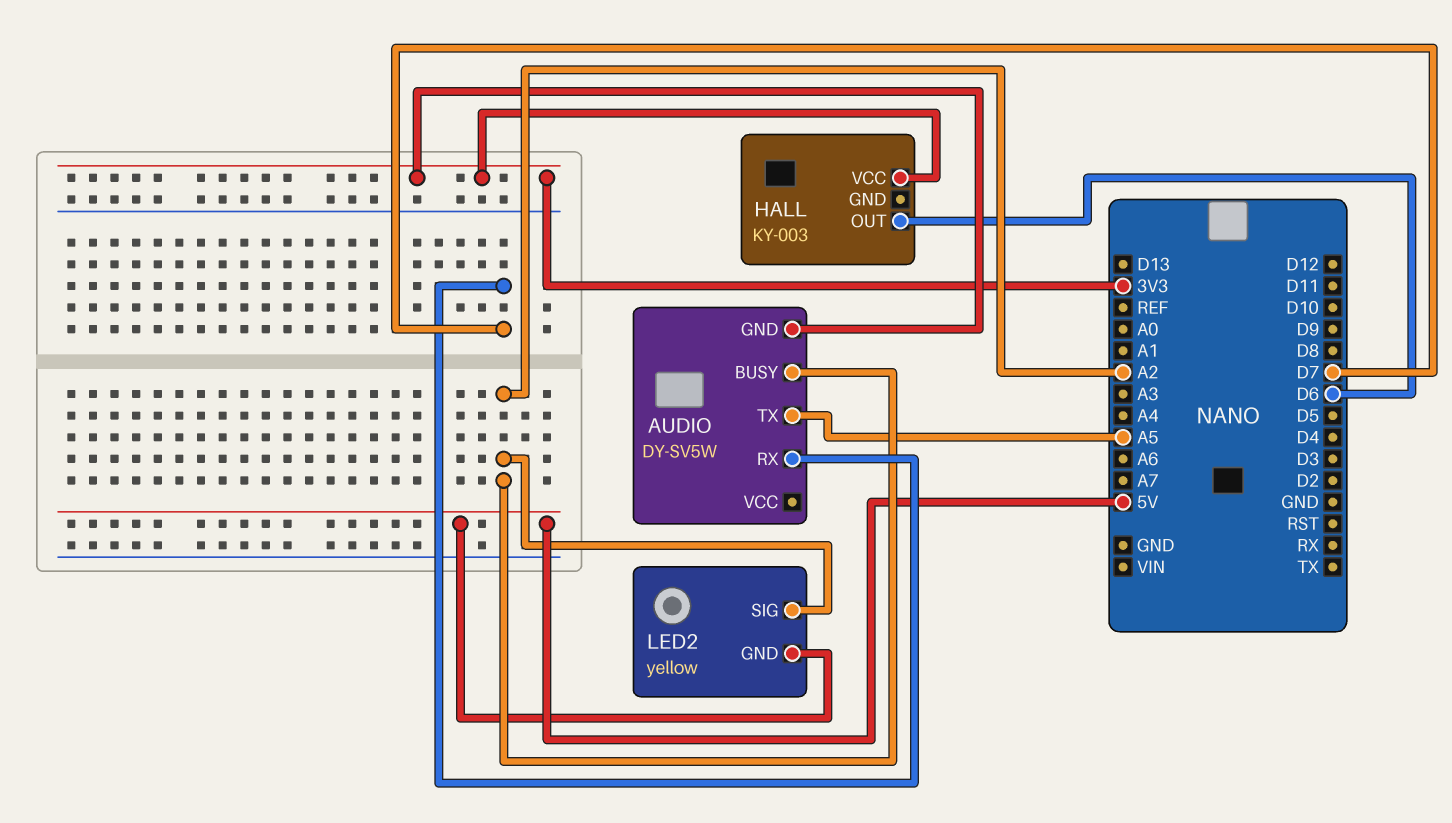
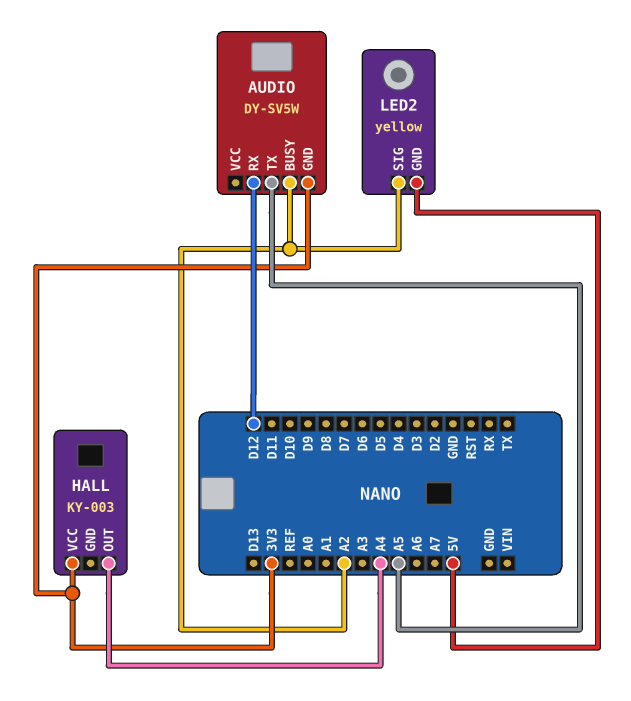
AUDIO pin RX: D7 -> D12
HALL pin OUT: D6 -> A4

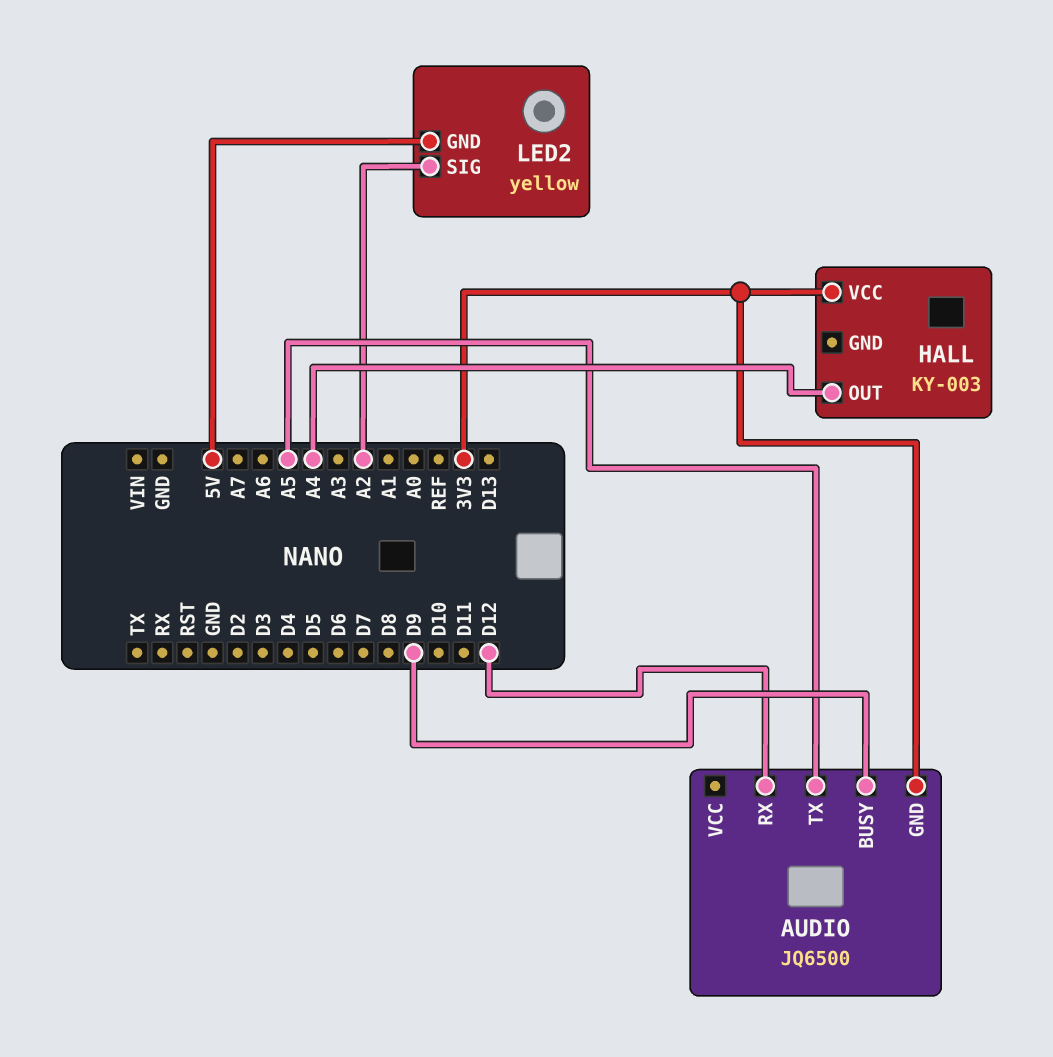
AUDIO: DY-SV5W -> JQ6500
AUDIO pin BUSY: A2 -> D9

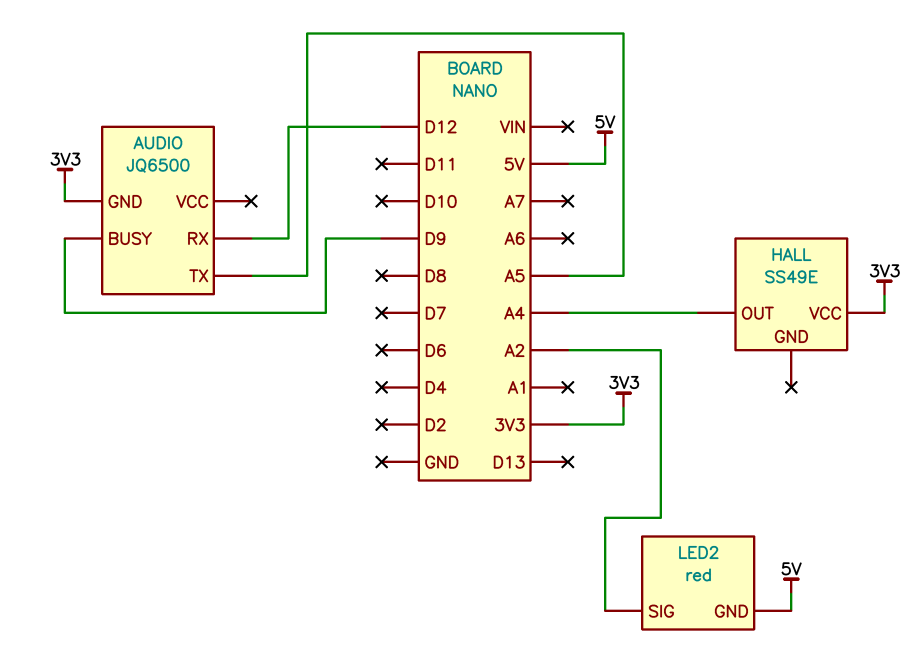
HALL: KY-003 -> SS49E
LED2: yellow -> red

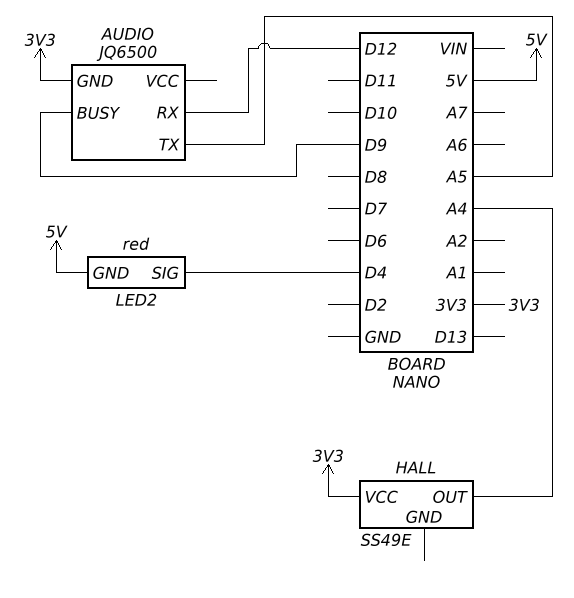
LED2 pin SIG: A2 -> D4

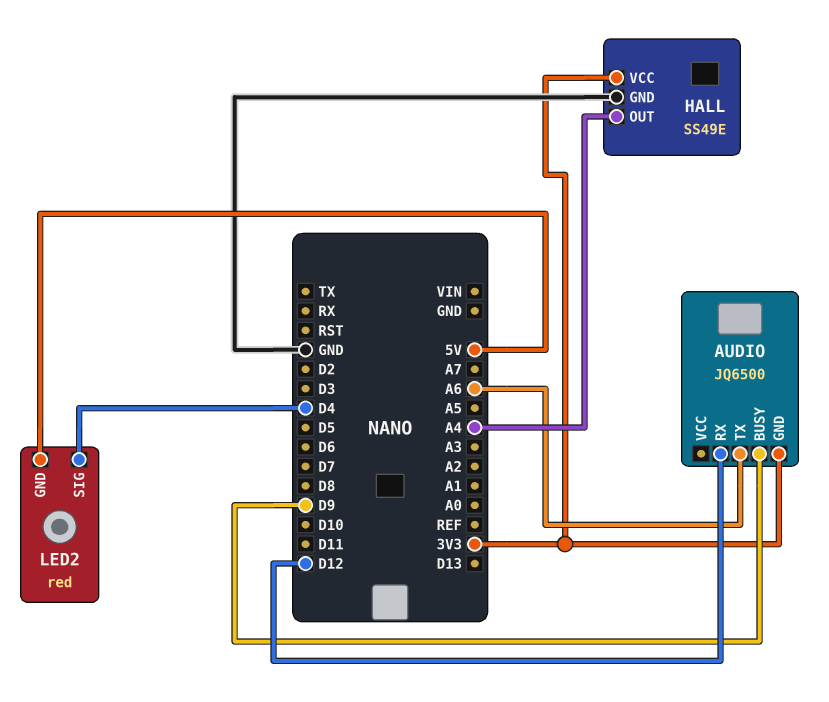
AUDIO pin TX: A5 -> A6
HALL pin GND: none -> GND

